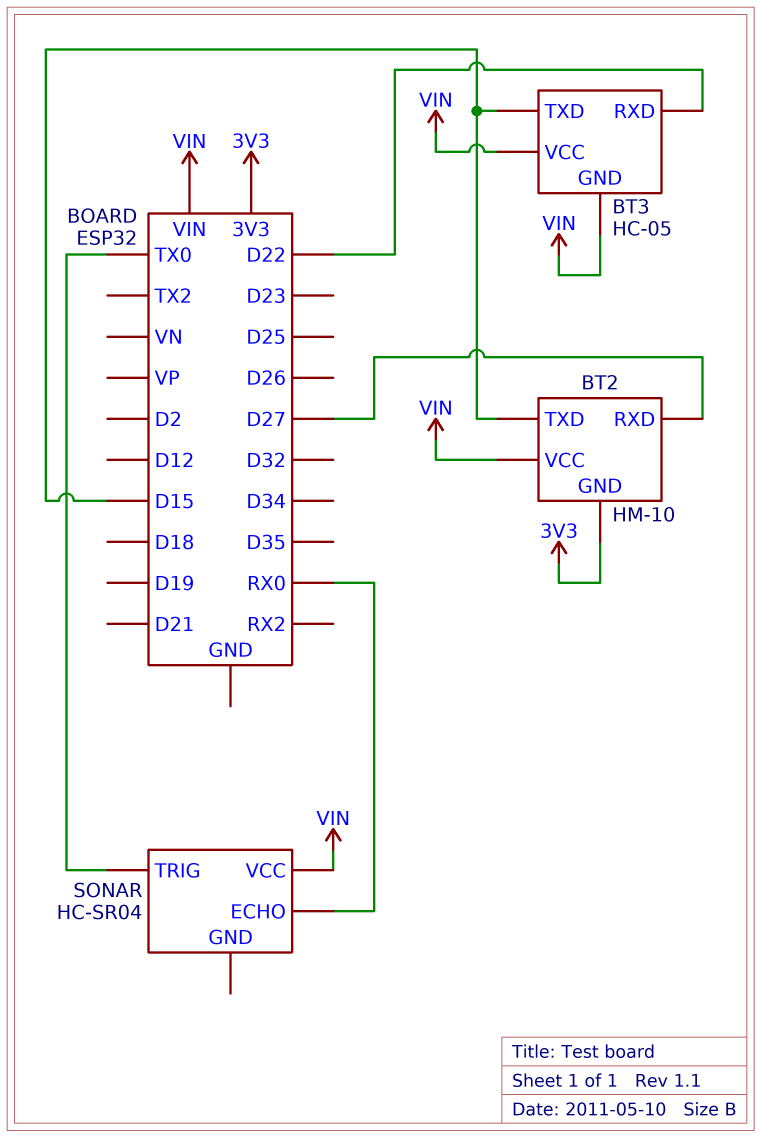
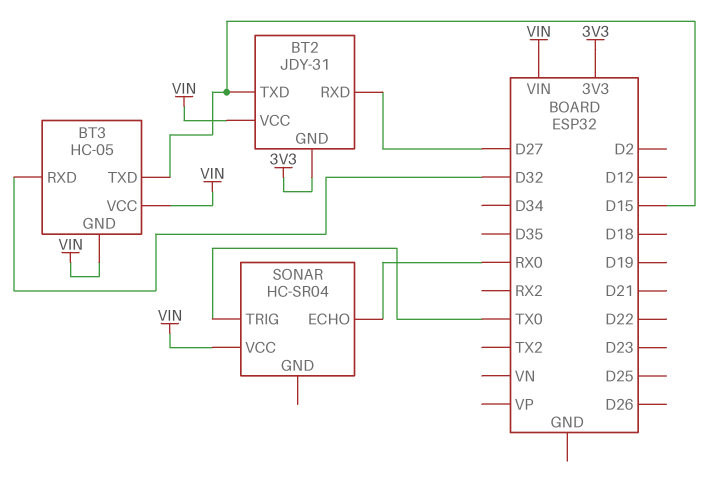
BT2: HM-10 -> JDY-31
BT3 pin RXD: D22 -> D32

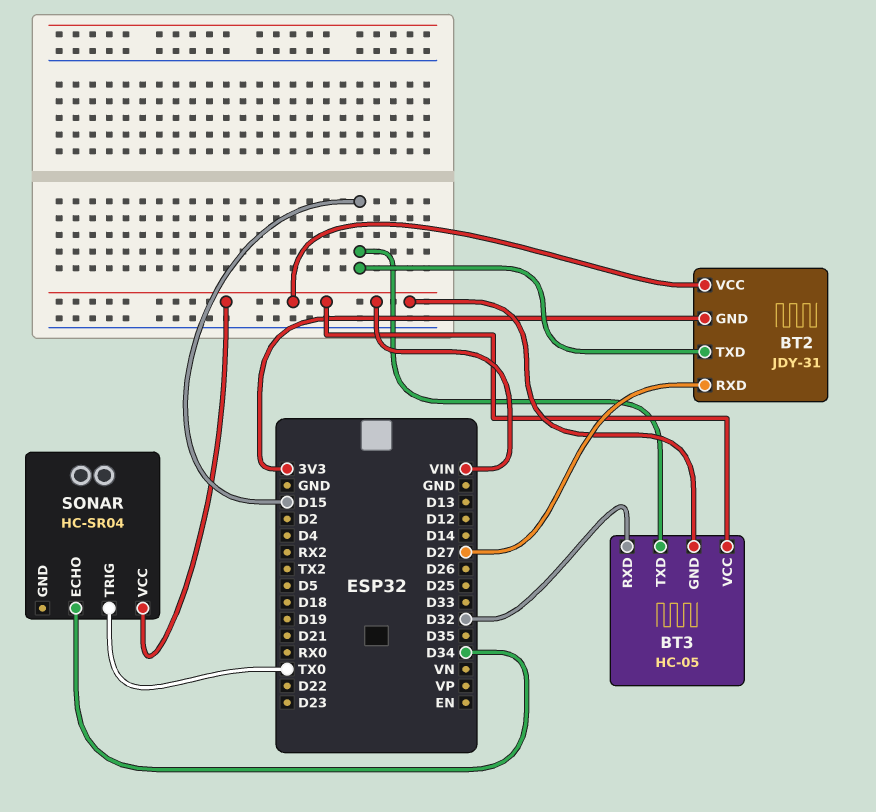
SONAR pin ECHO: RX0 -> D34

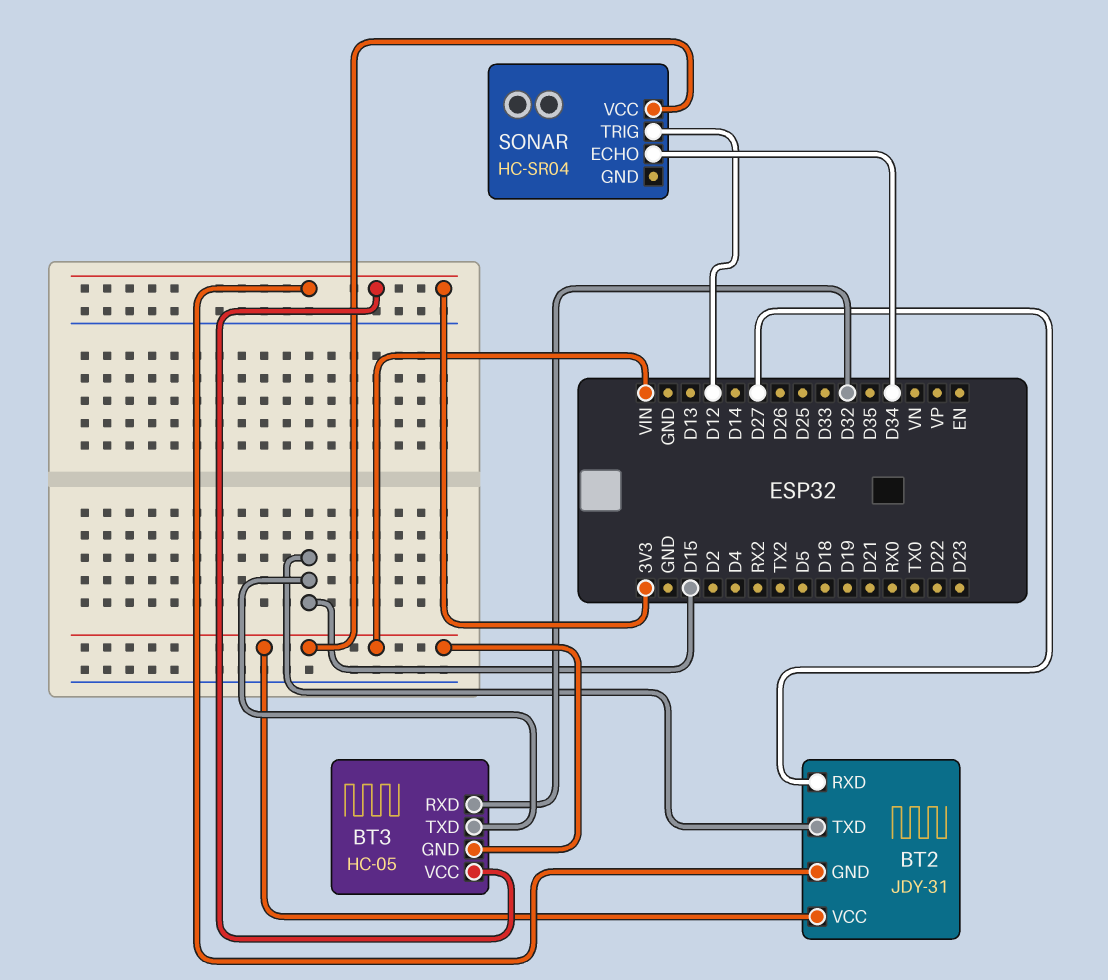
BT3 pin VCC: VIN -> 3V3
SONAR pin TRIG: TX0 -> D12

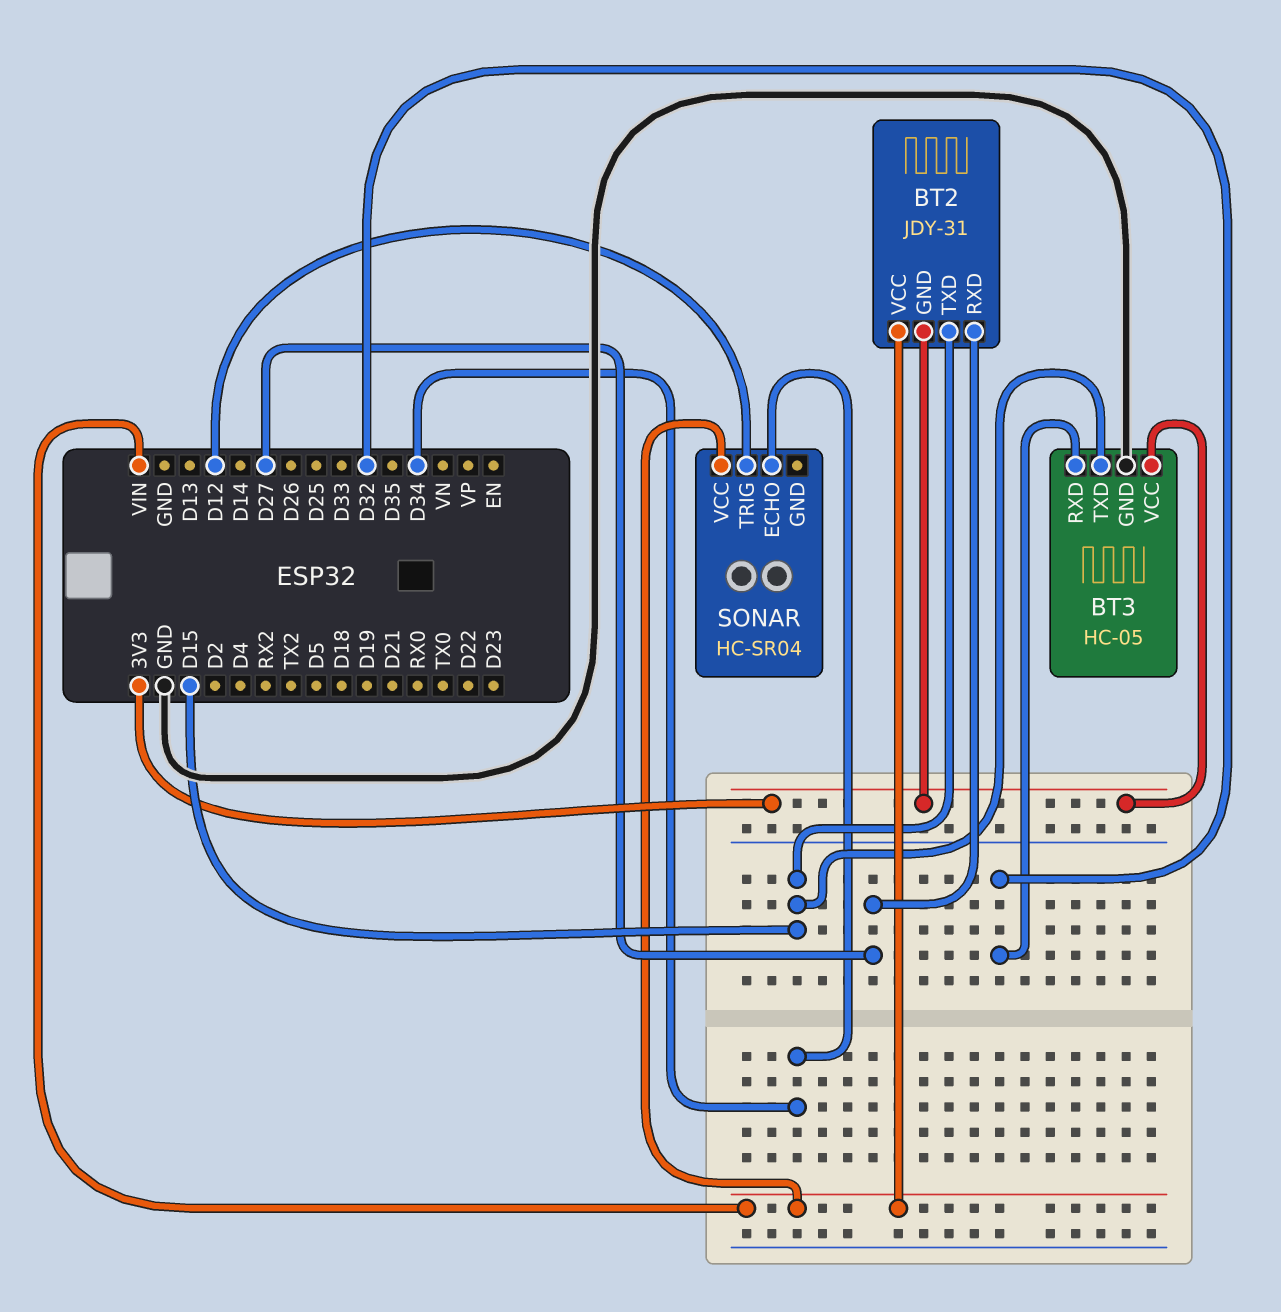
BT3 pin GND: VIN -> GND

